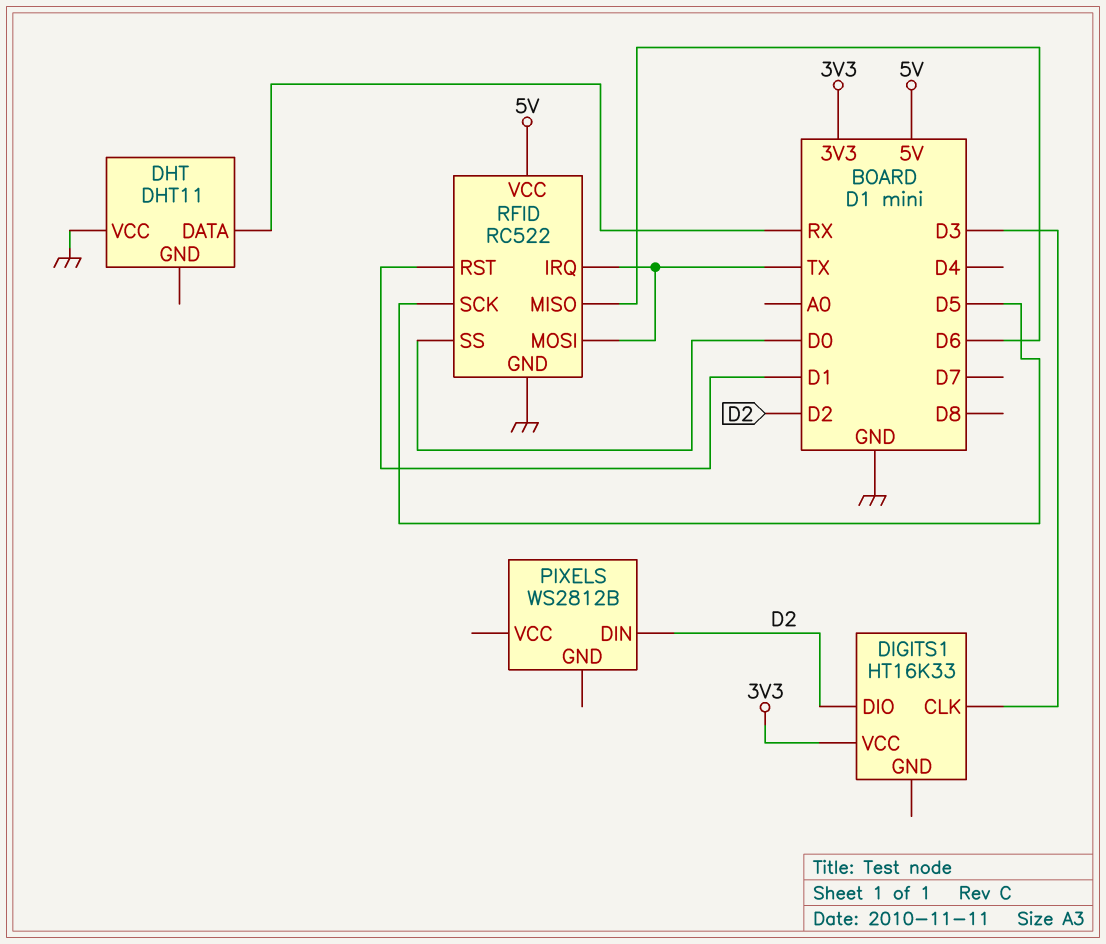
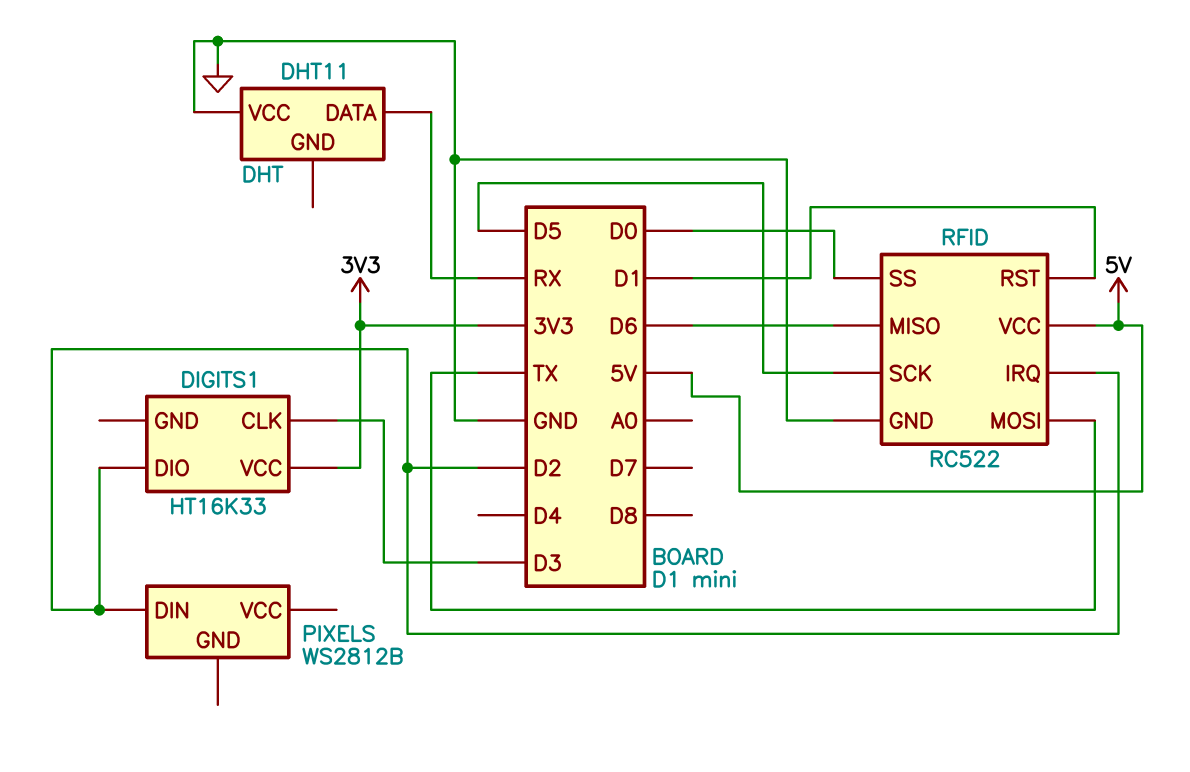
RFID pin IRQ: TX -> D2

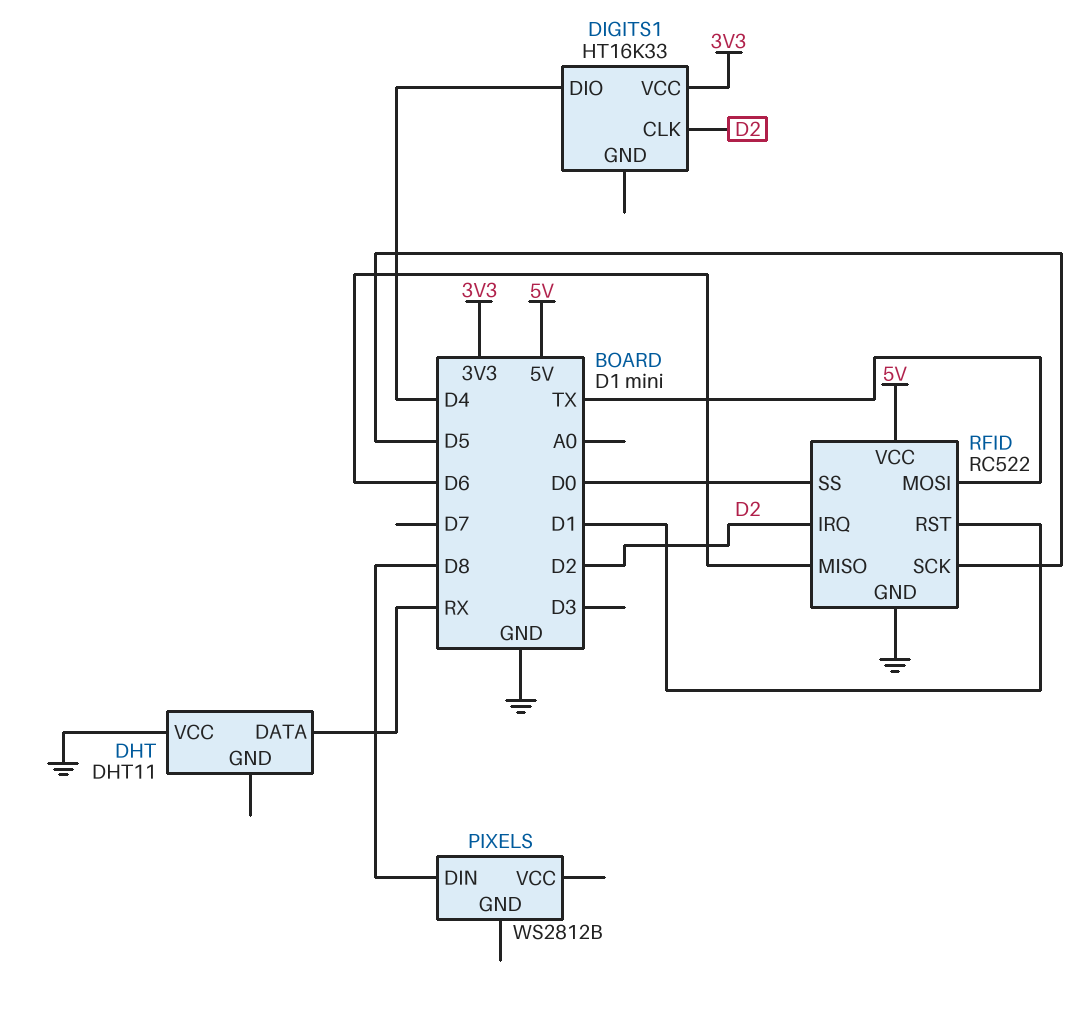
DIGITS1 pin CLK: D3 -> D2
DIGITS1 pin DIO: D2 -> D4
PIXELS pin DIN: D2 -> D8

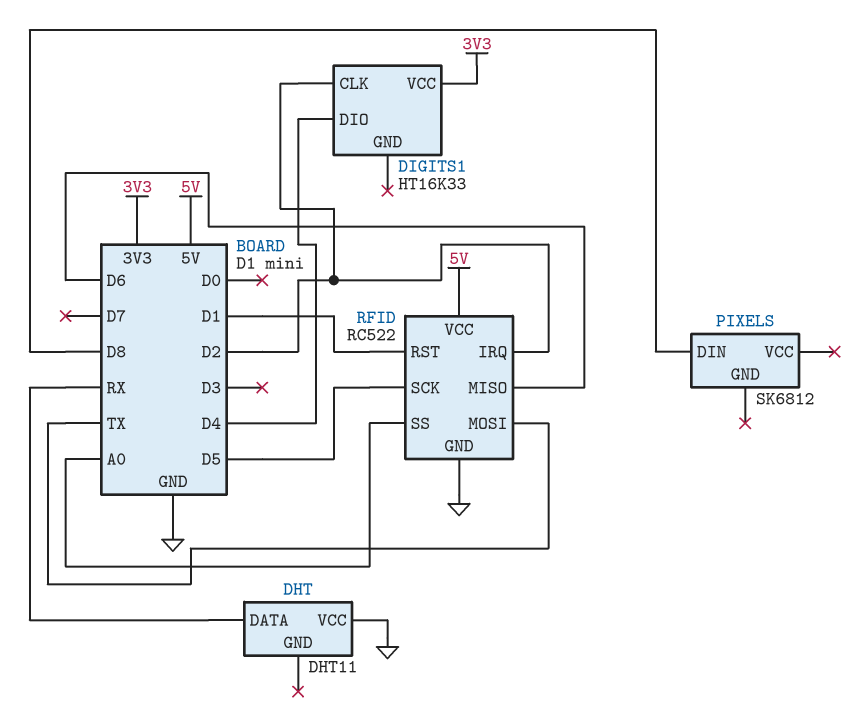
PIXELS: WS2812B -> SK6812
RFID pin SS: D0 -> A0

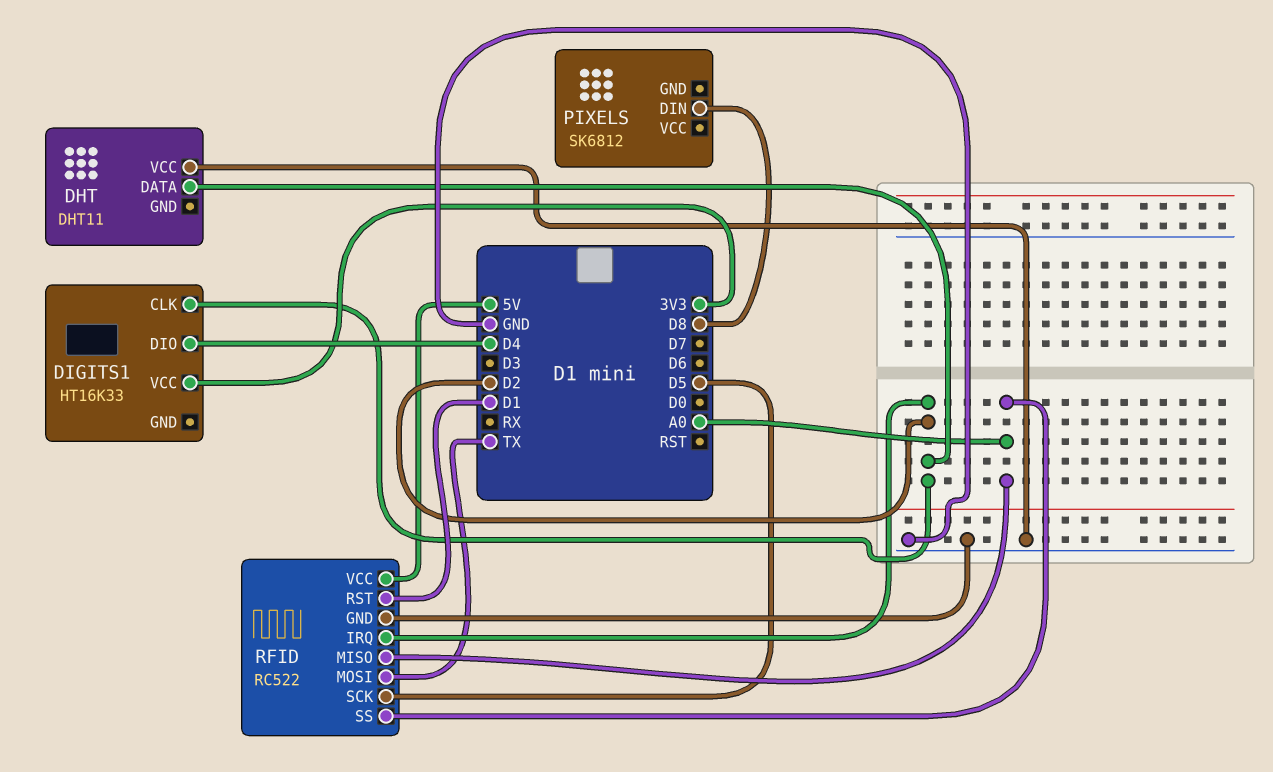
DHT pin DATA: RX -> D2
RFID pin MISO: D6 -> A0

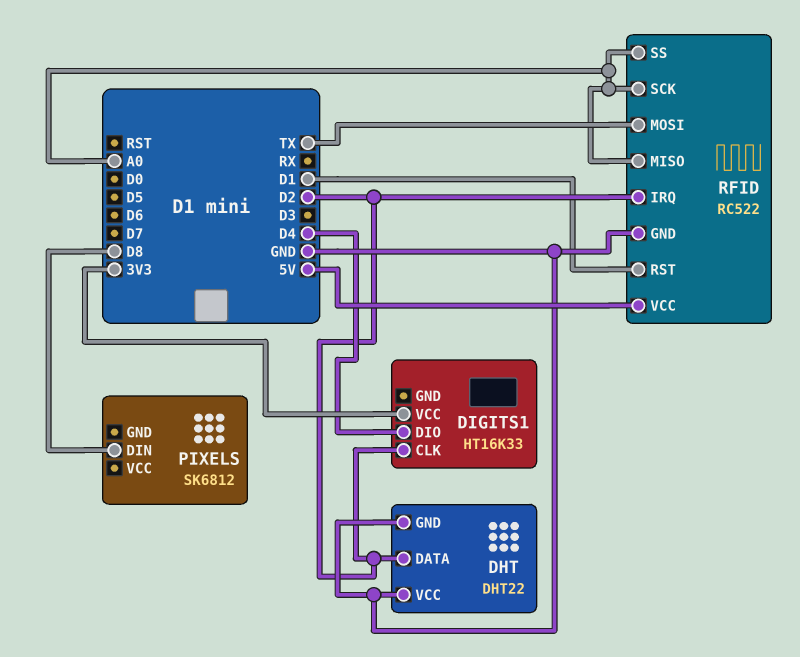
DHT: DHT11 -> DHT22
DHT pin GND: none -> GND
RFID pin SCK: D5 -> A0

